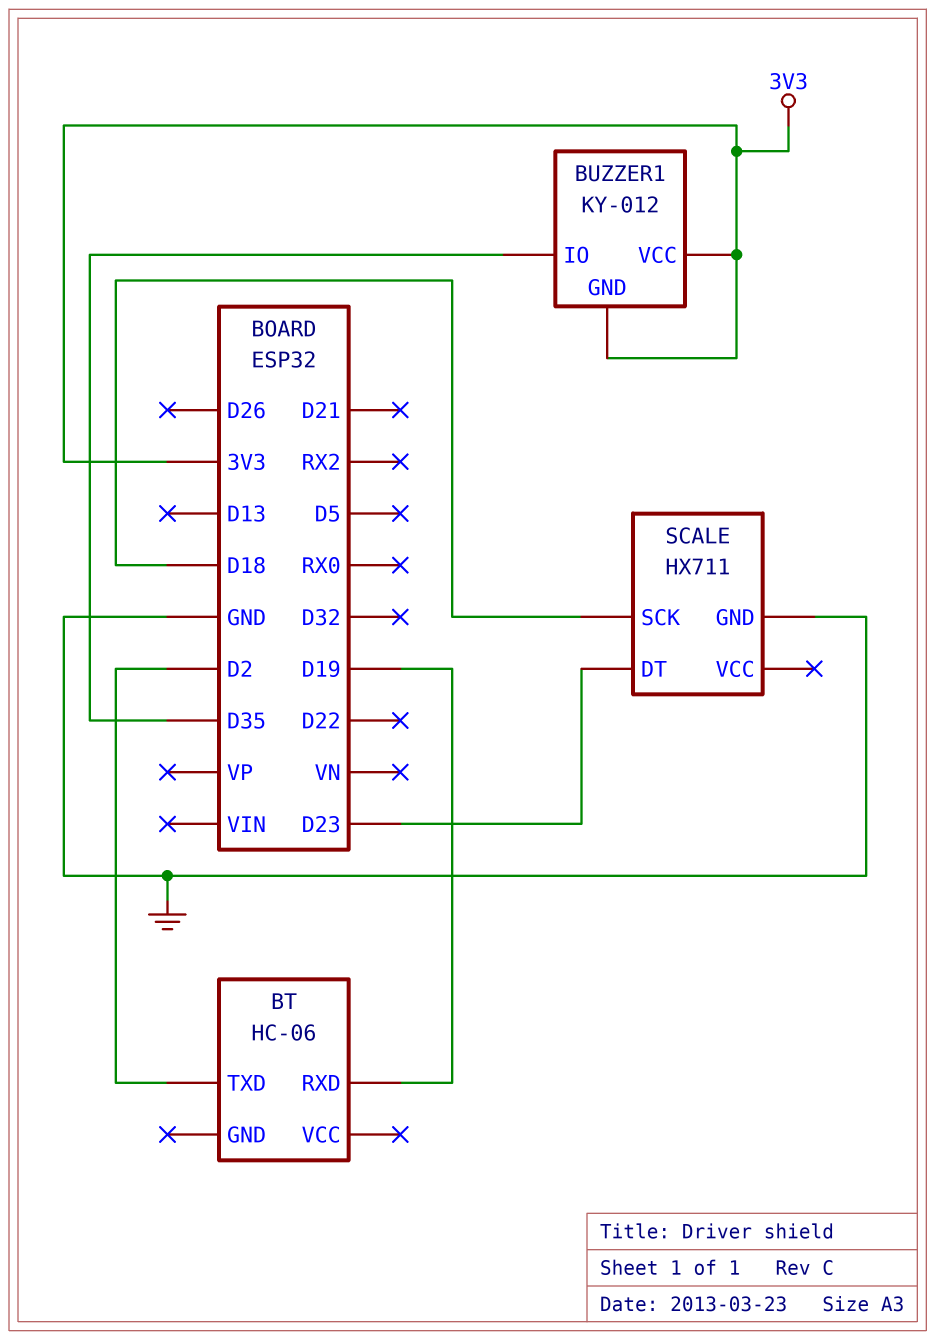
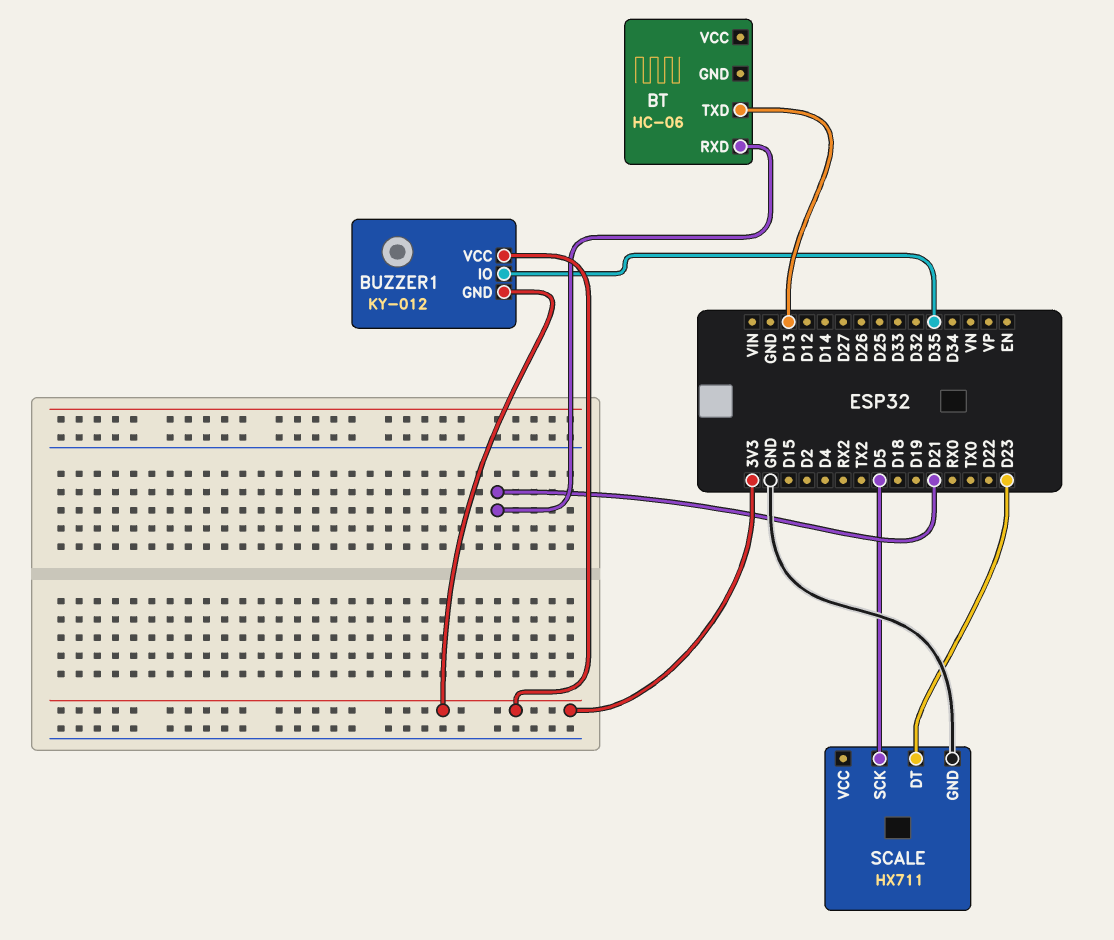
BT pin RXD: D19 -> D21
BT pin TXD: D2 -> D13
SCALE pin SCK: D18 -> D5

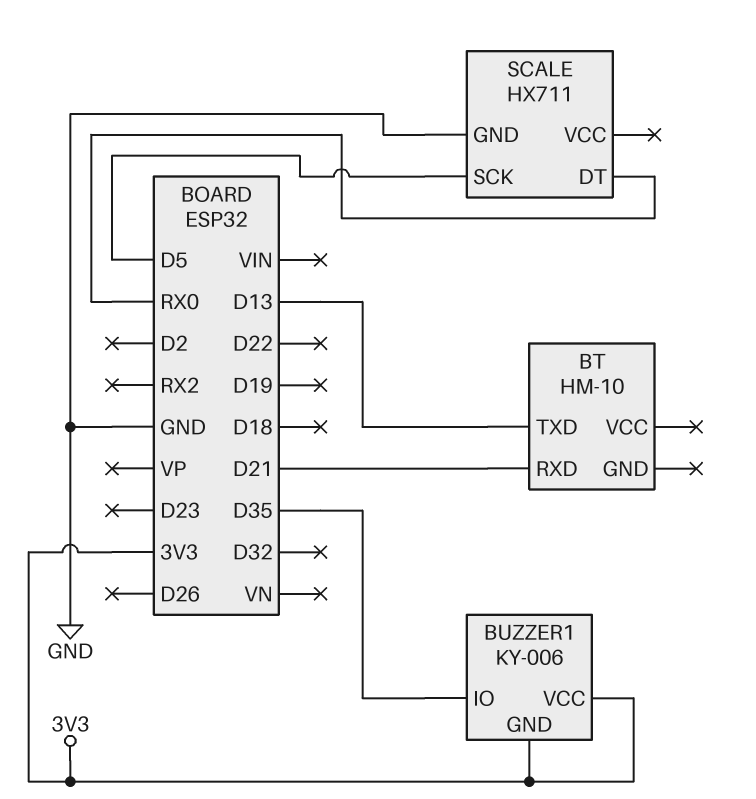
BT: HC-06 -> HM-10
BUZZER1: KY-012 -> KY-006
SCALE pin DT: D23 -> RX0

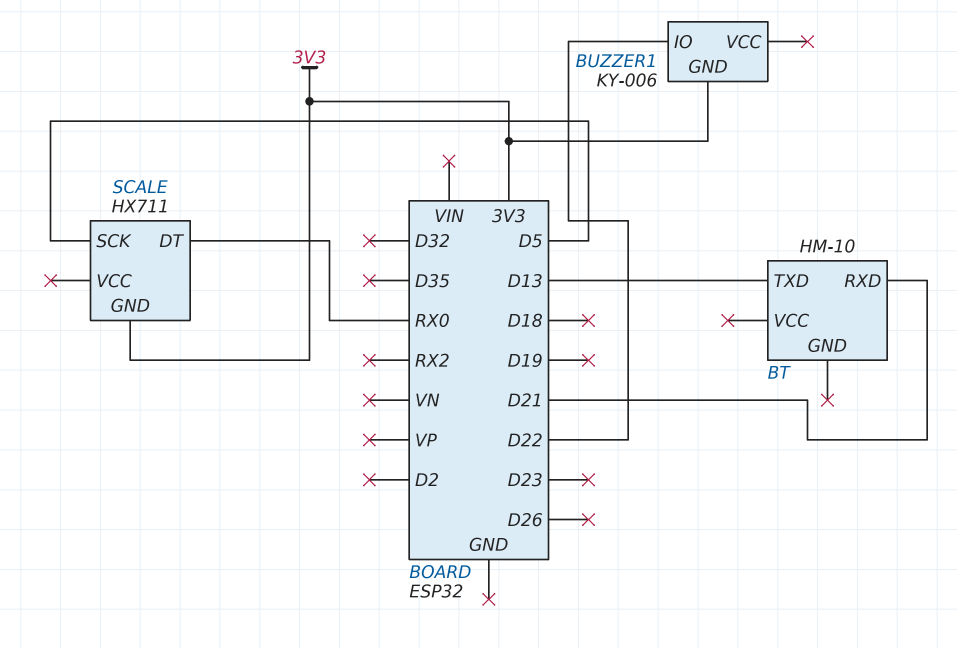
BUZZER1 pin IO: D35 -> D22
BUZZER1 pin VCC: 3V3 -> none
SCALE pin GND: GND -> 3V3

